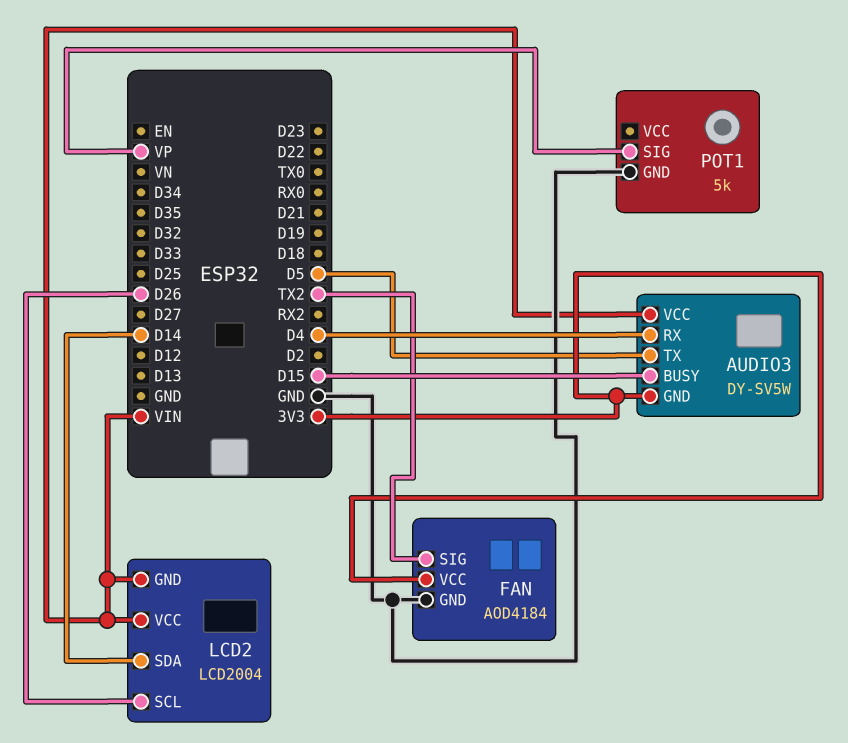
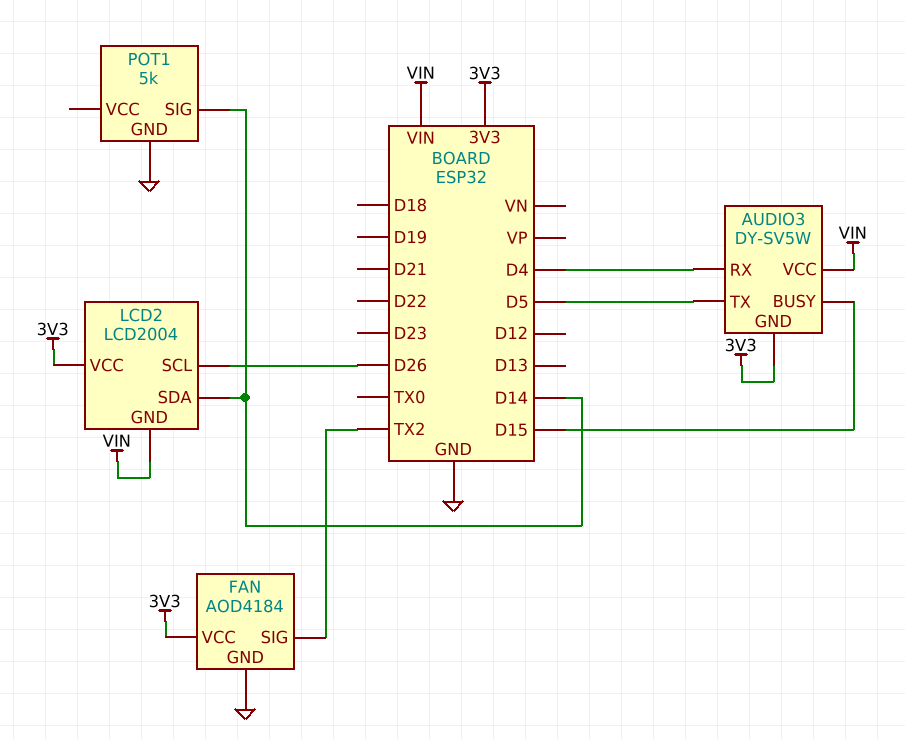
LCD2 pin VCC: VIN -> 3V3
POT1 pin SIG: VP -> D14

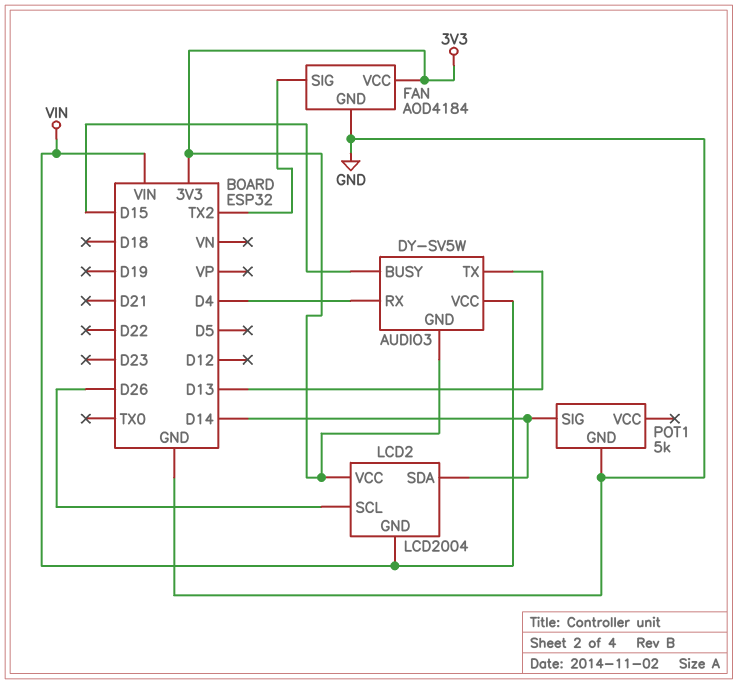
AUDIO3 pin TX: D5 -> D13

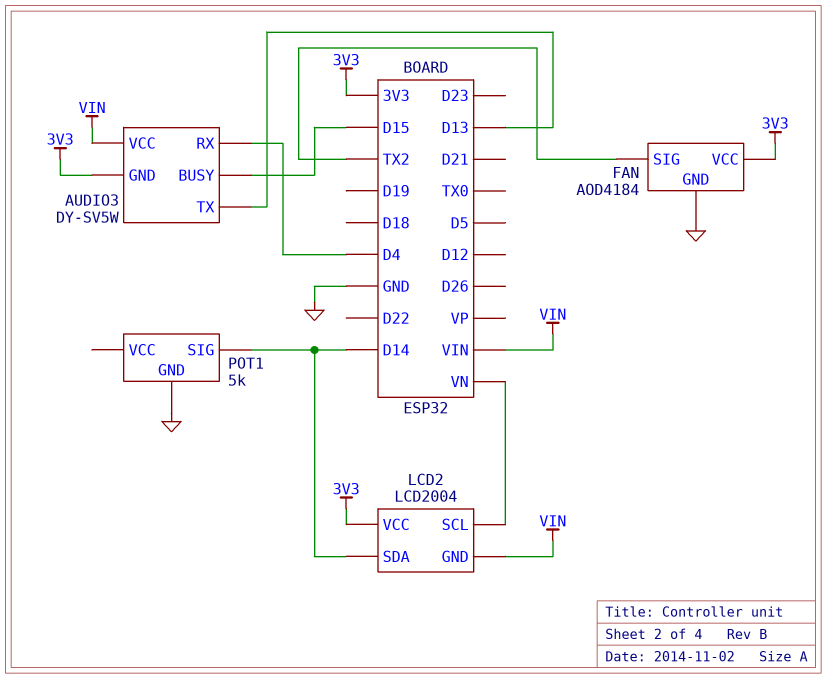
LCD2 pin SCL: D26 -> VN

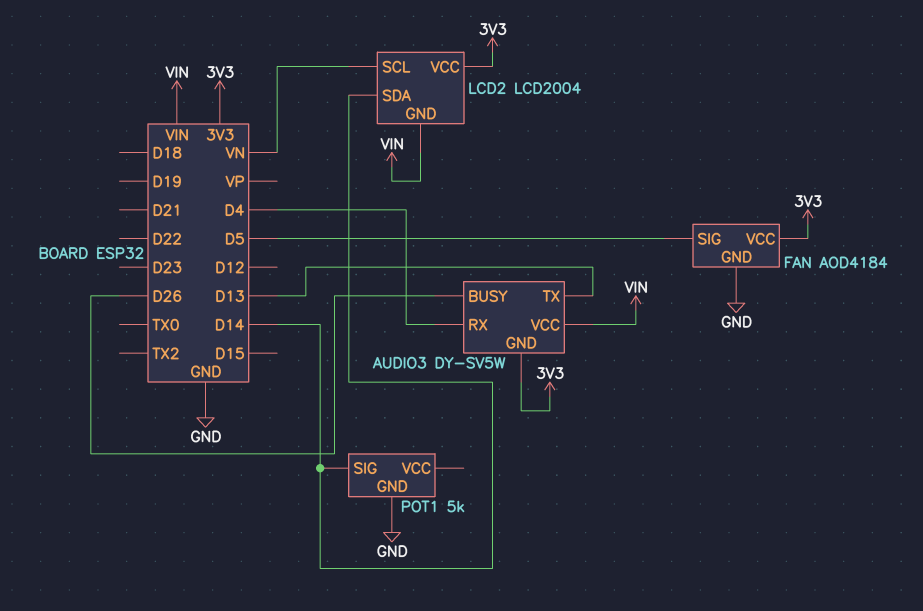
AUDIO3 pin BUSY: D15 -> D26
FAN pin SIG: TX2 -> D5

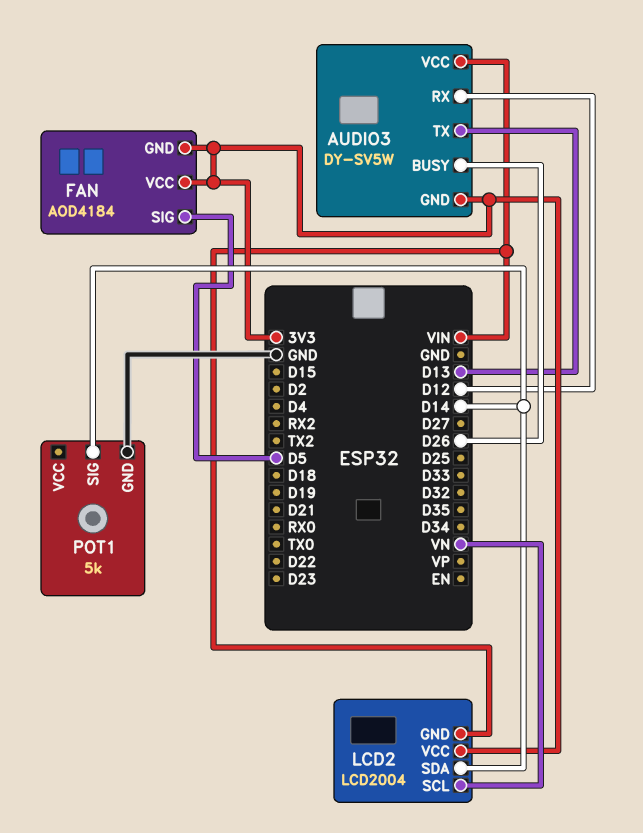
AUDIO3 pin RX: D4 -> D12
FAN pin GND: GND -> 3V3

